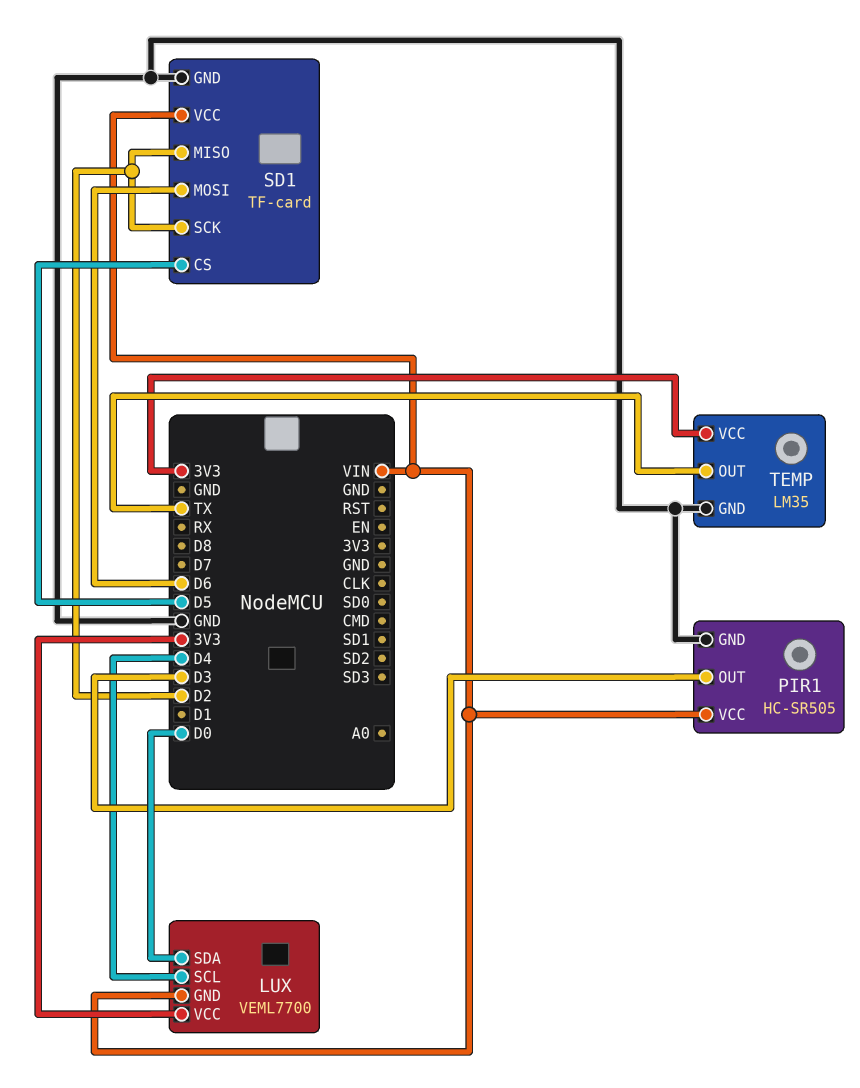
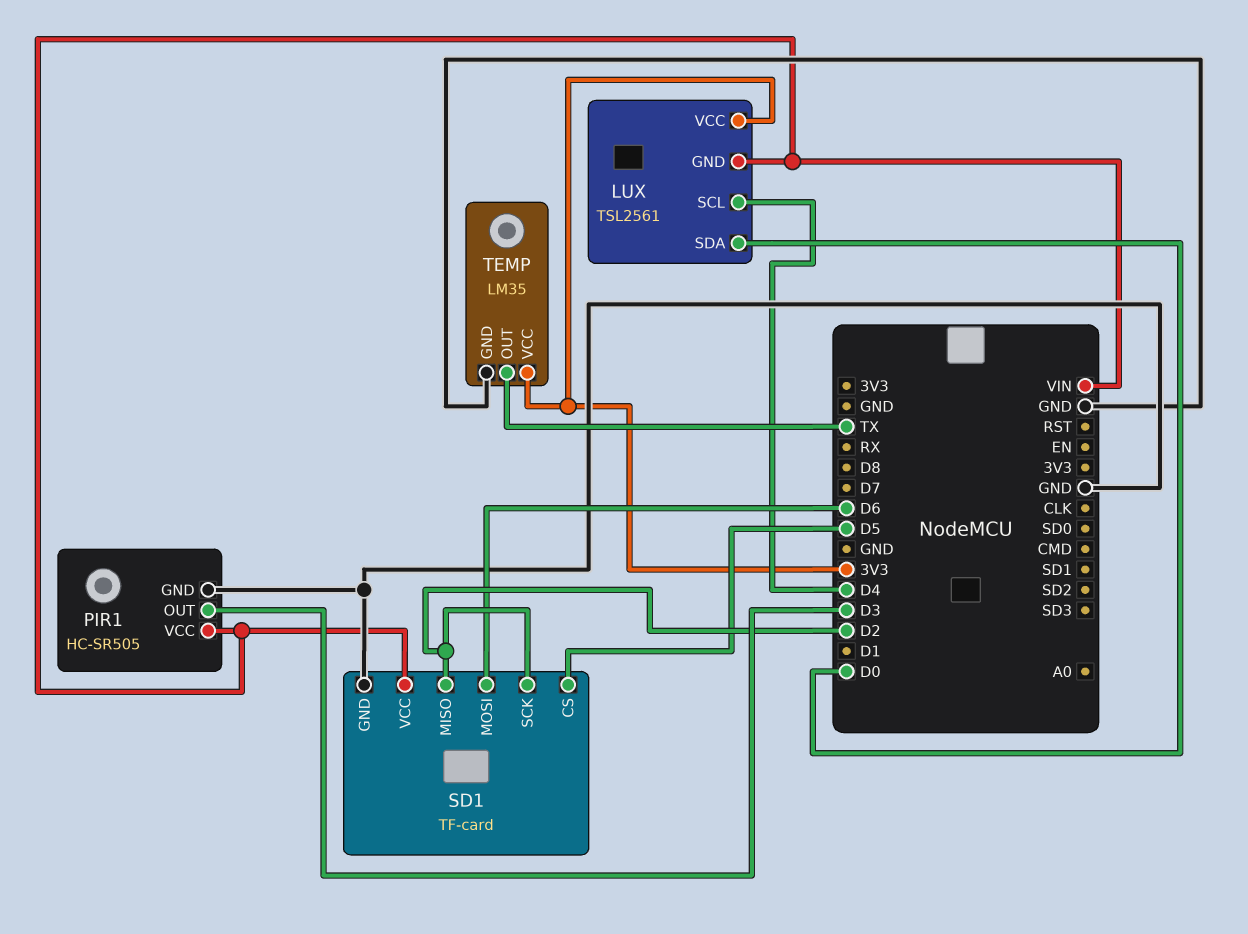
LUX: VEML7700 -> TSL2561

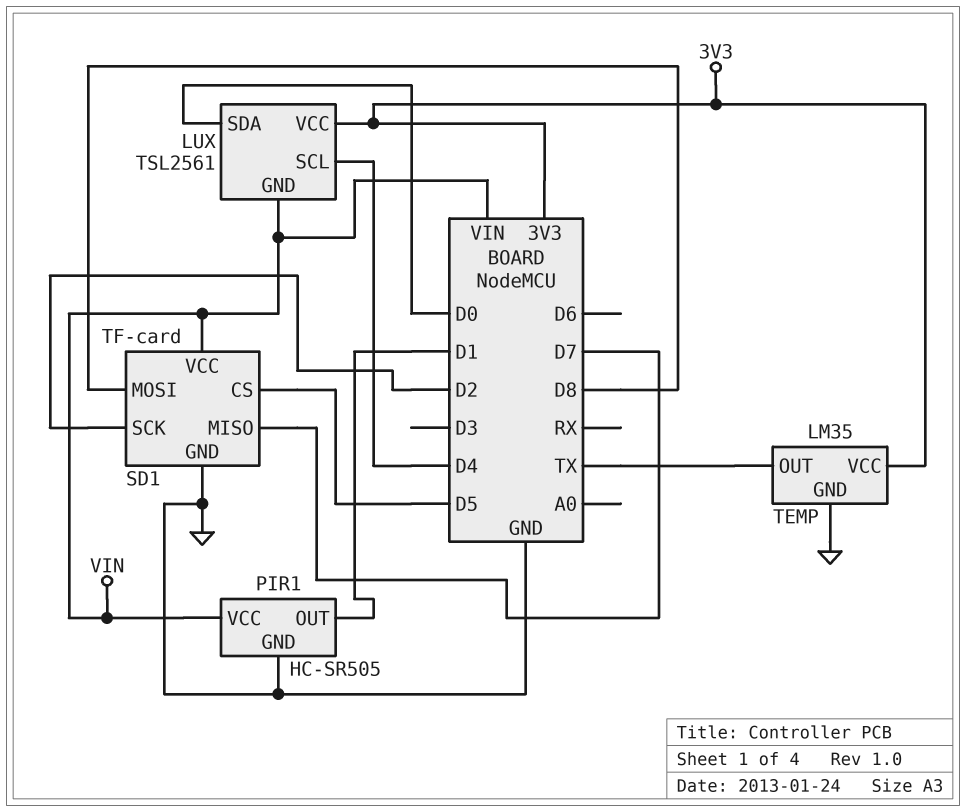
PIR1 pin OUT: D3 -> D1
SD1 pin MISO: D2 -> D7
SD1 pin MOSI: D6 -> D8

